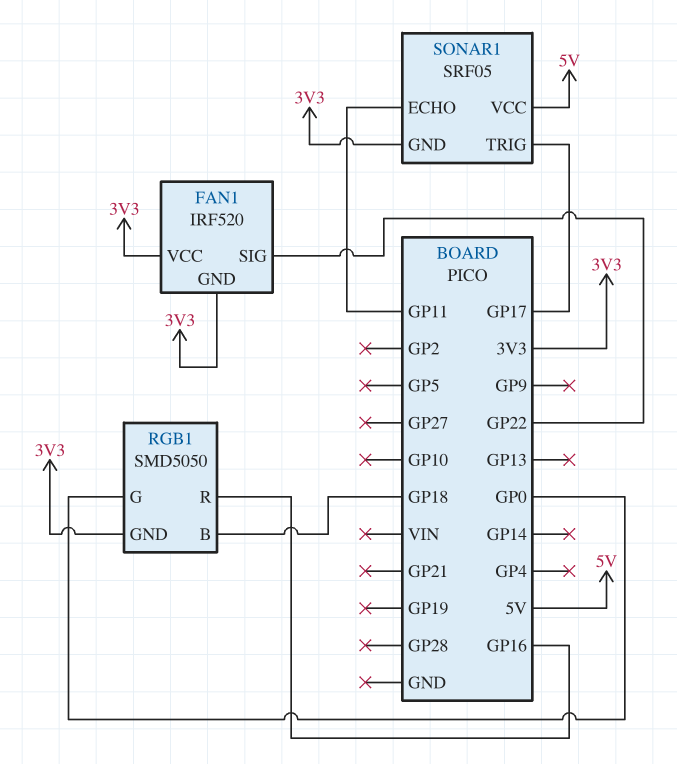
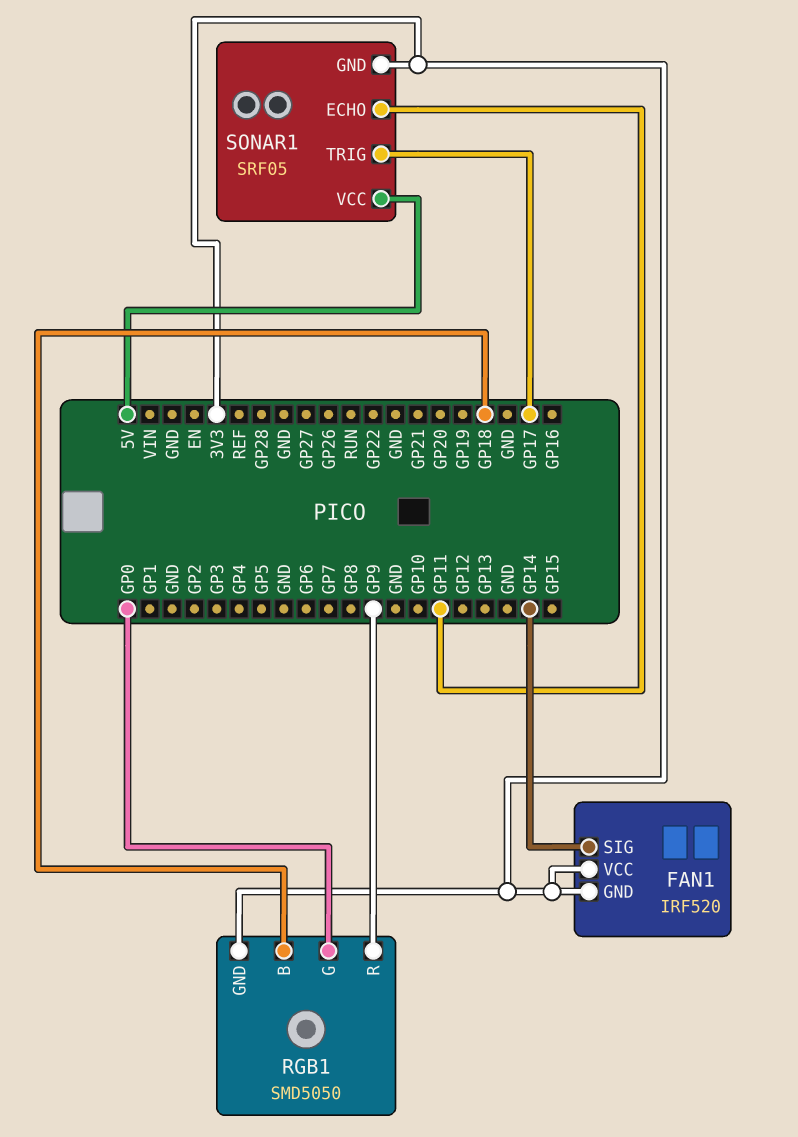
FAN1 pin SIG: GP22 -> GP14
RGB1 pin R: GP16 -> GP9

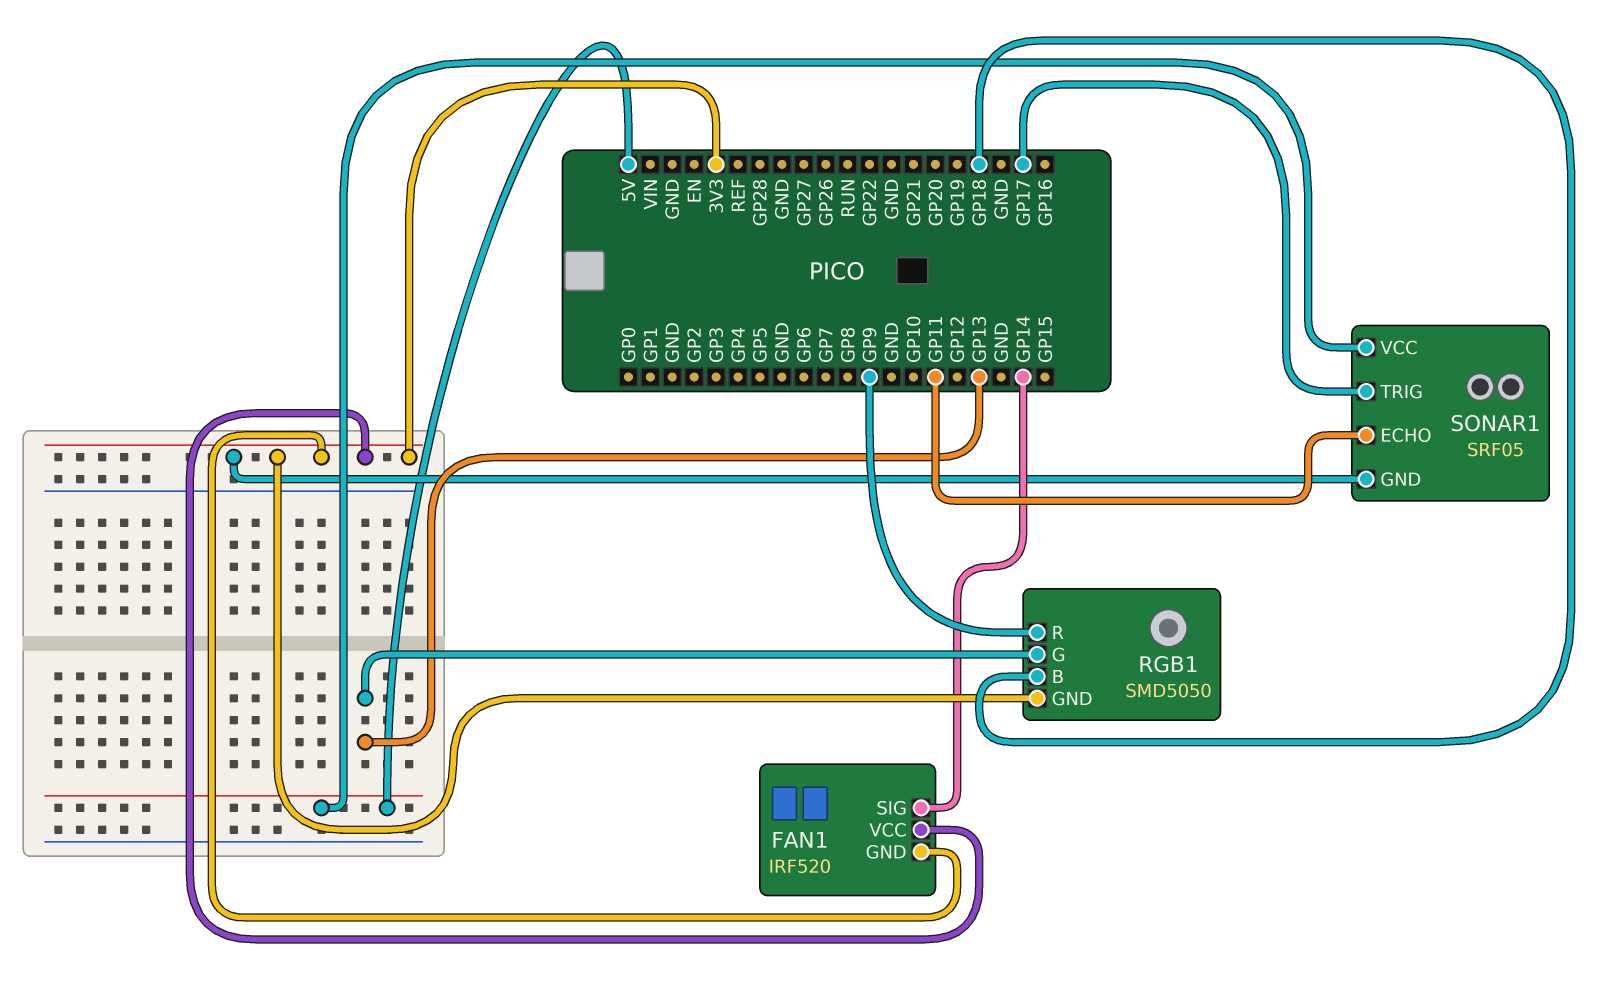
RGB1 pin G: GP0 -> GP13

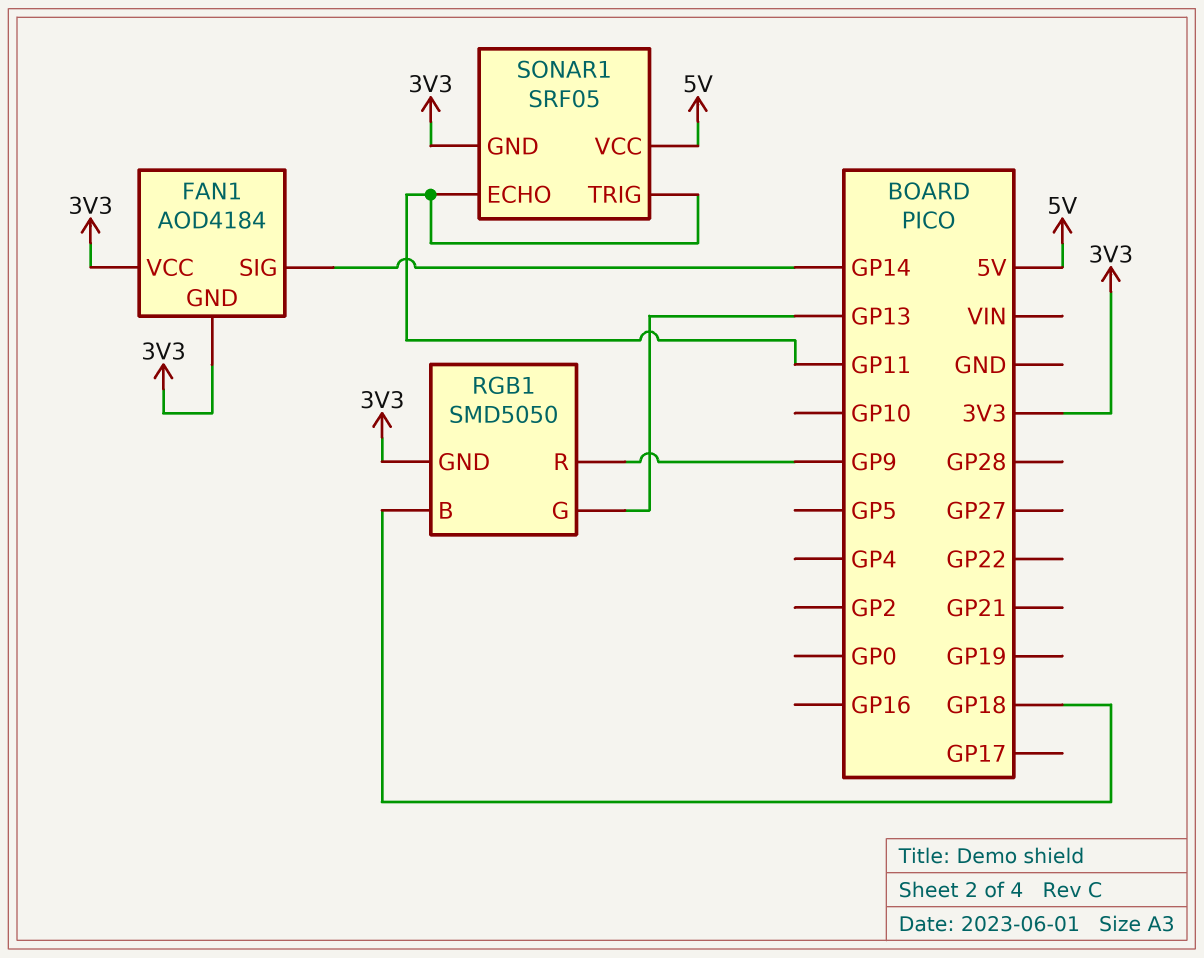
FAN1: IRF520 -> AOD4184
SONAR1 pin TRIG: GP17 -> GP11

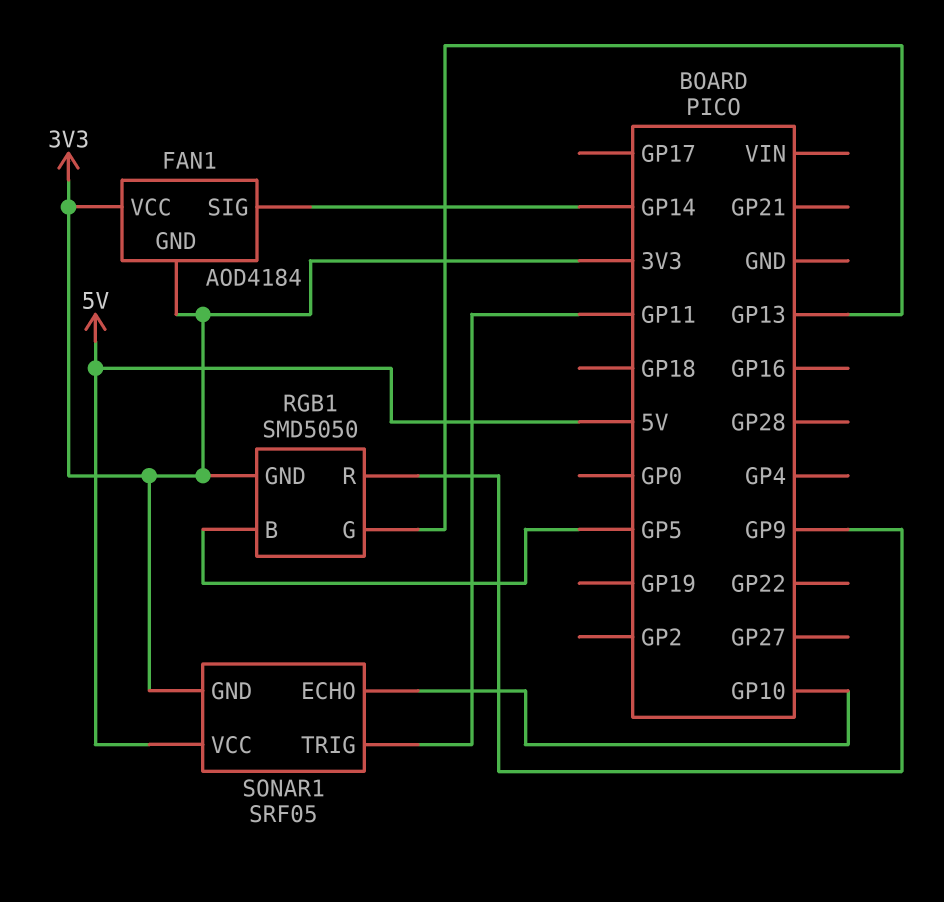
RGB1 pin B: GP18 -> GP5
SONAR1 pin ECHO: GP11 -> GP10

